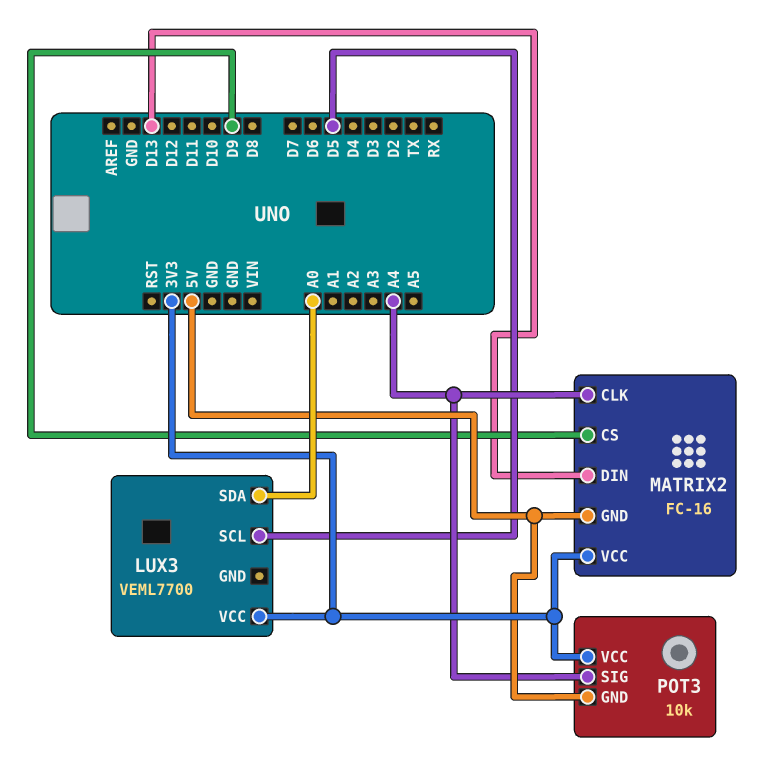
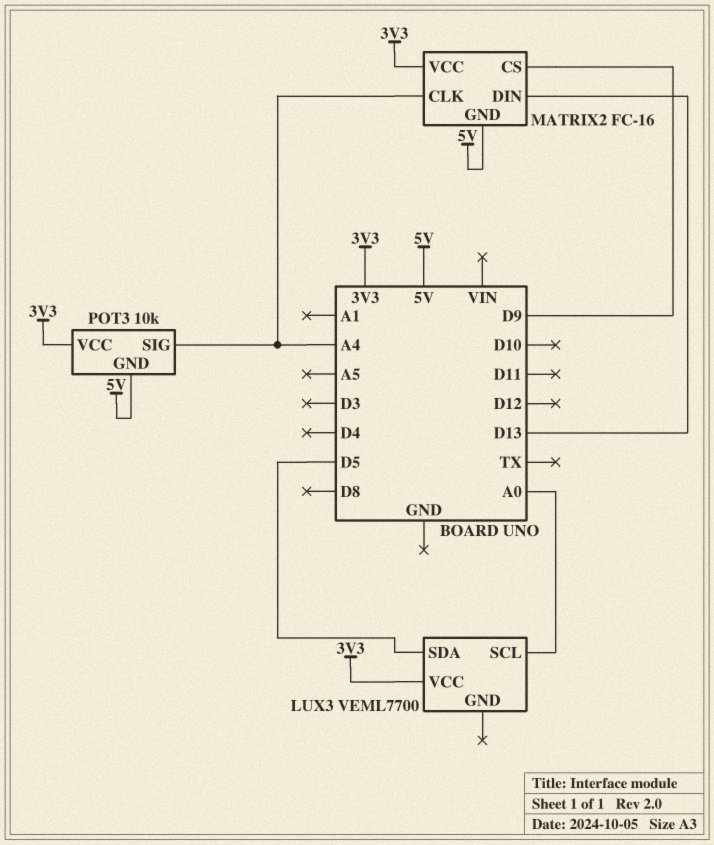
LUX3 pin SCL: D5 -> A0
LUX3 pin SDA: A0 -> D5

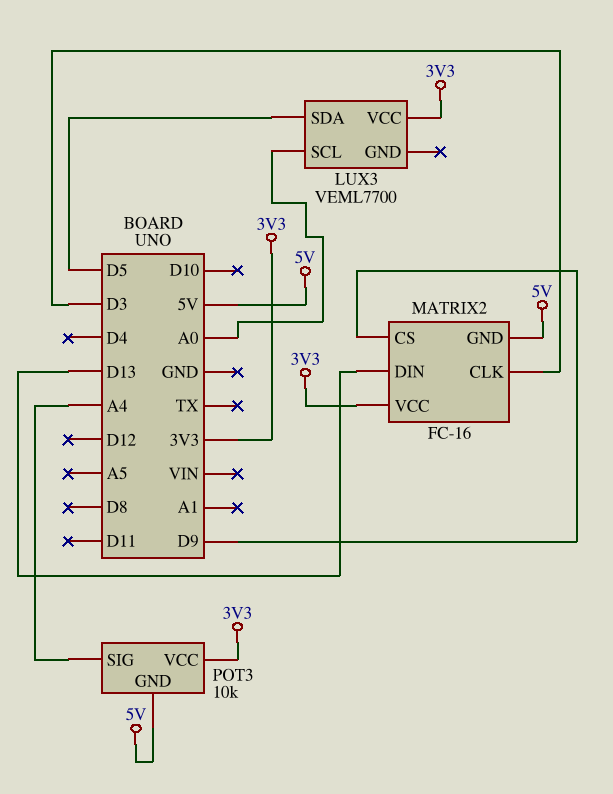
MATRIX2 pin CLK: A4 -> D3

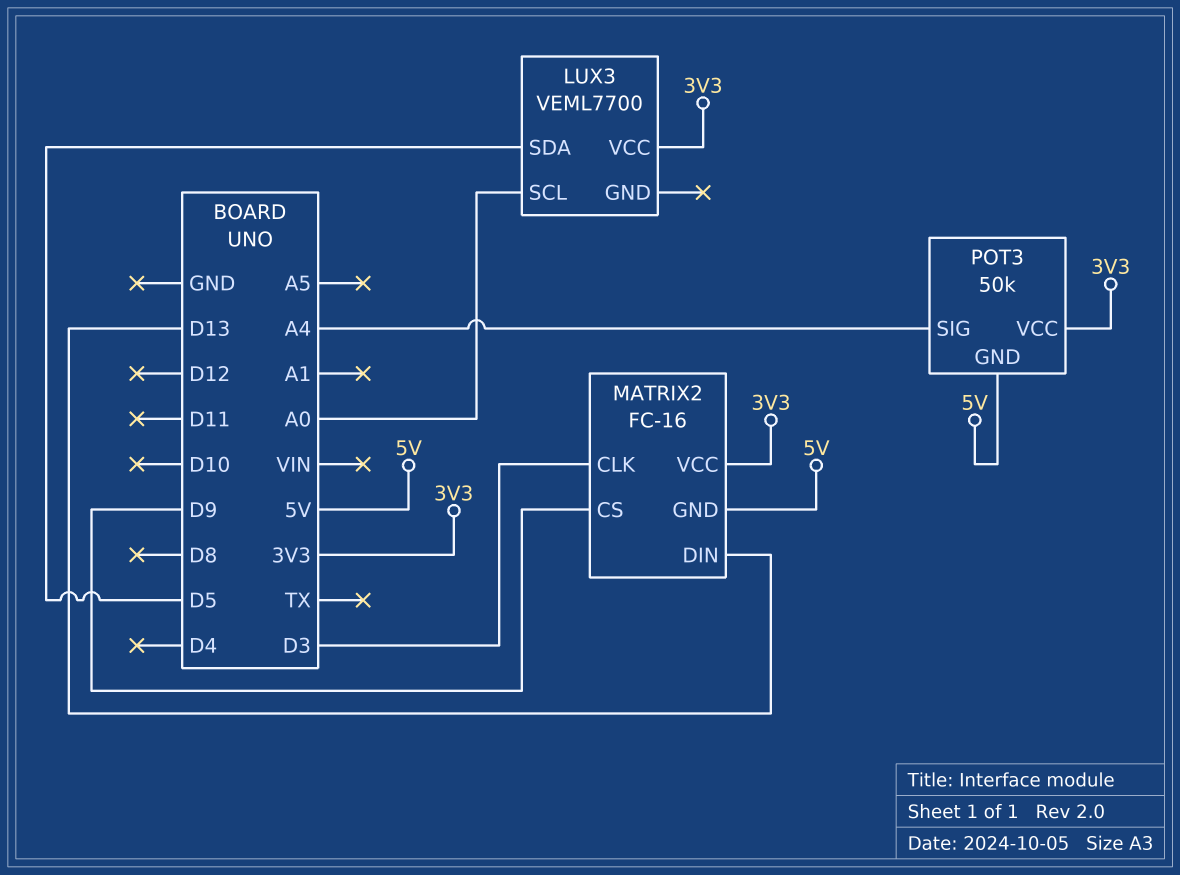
POT3: 10k -> 50k

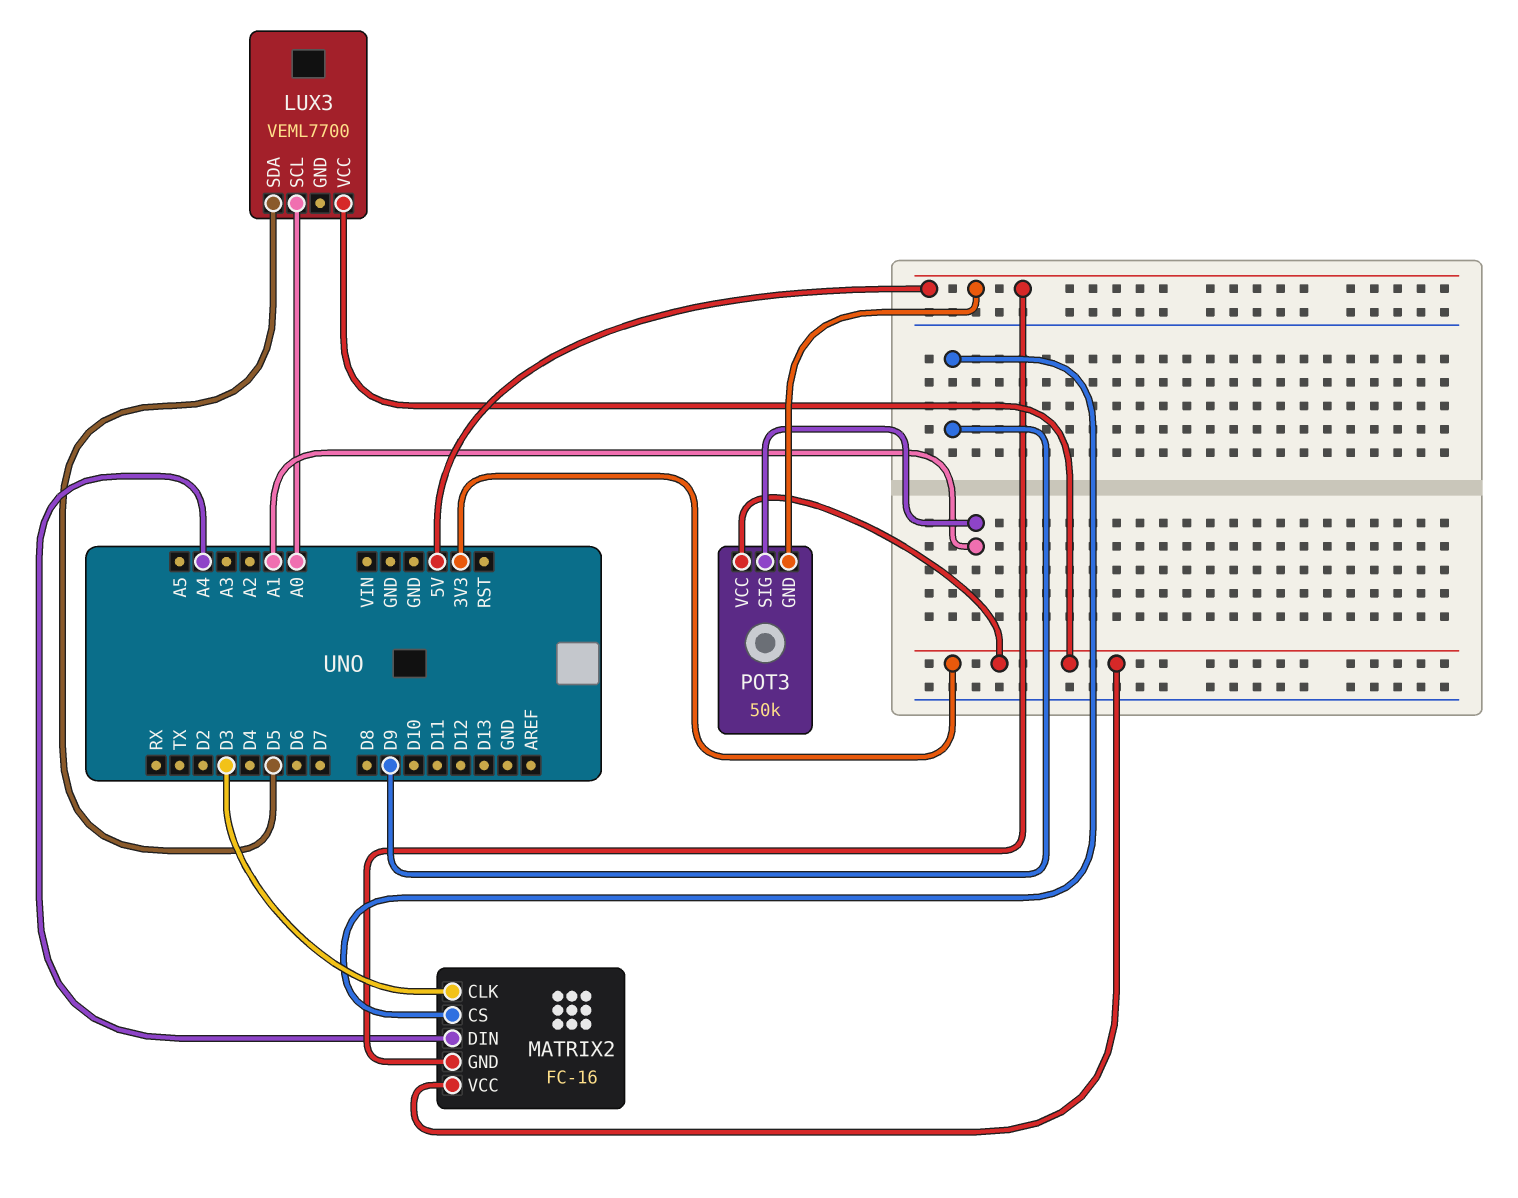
MATRIX2 pin DIN: D13 -> A4
POT3 pin SIG: A4 -> A1

